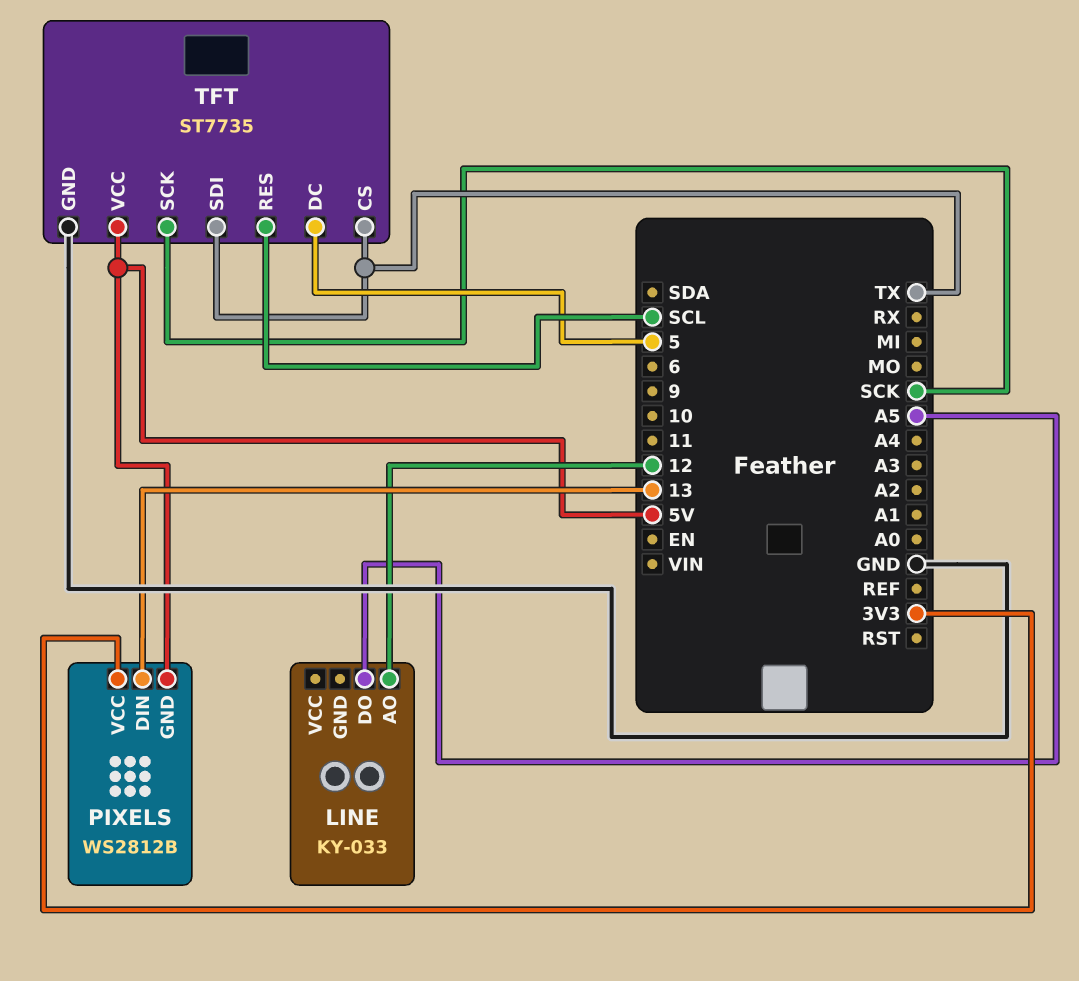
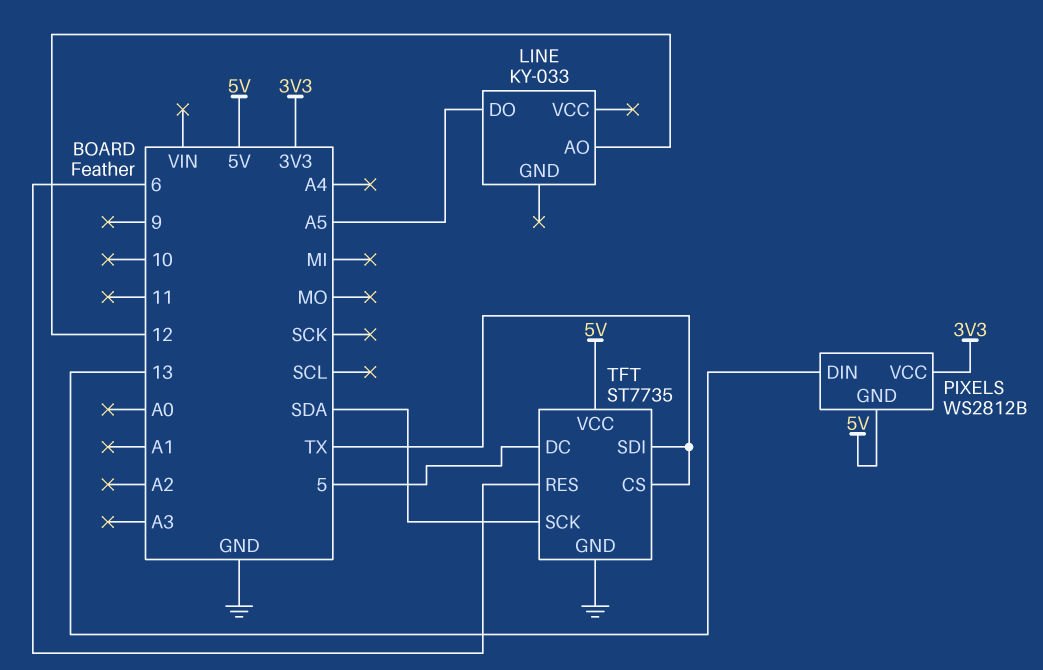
TFT pin RES: SCL -> 6
TFT pin SCK: SCK -> SDA

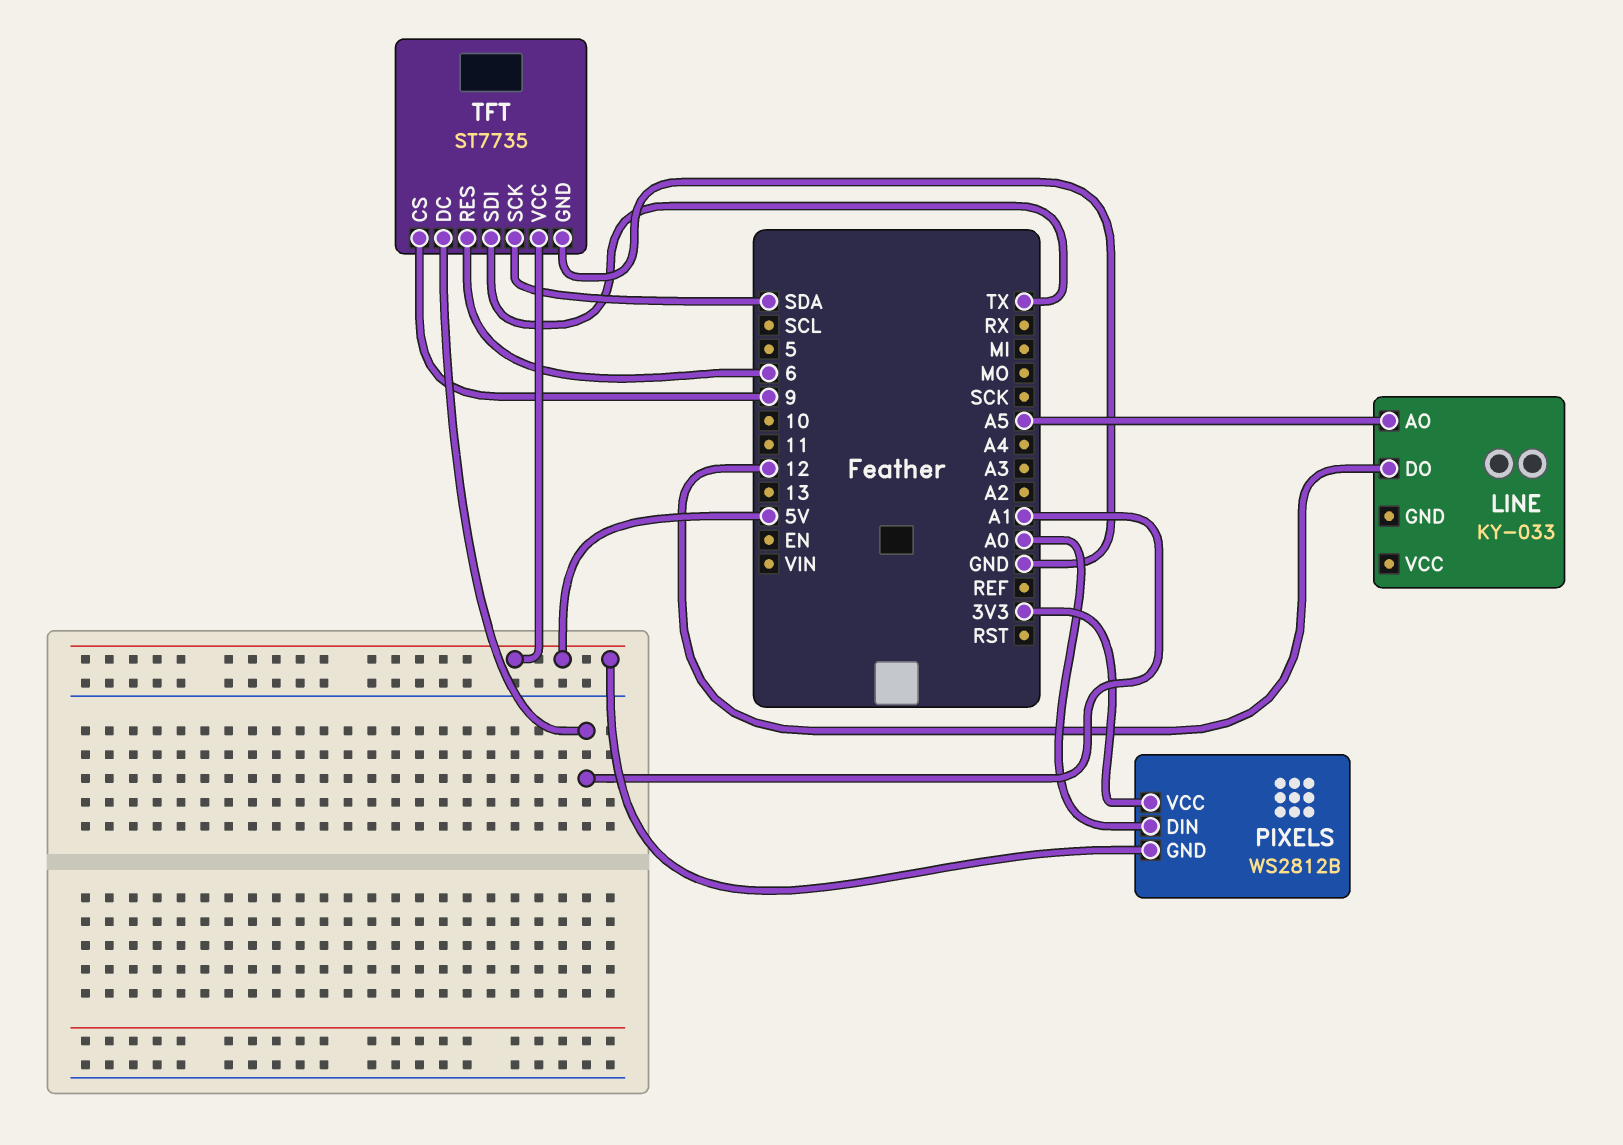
LINE pin AO: 12 -> A5
LINE pin DO: A5 -> 12
PIXELS pin DIN: 13 -> A0
TFT pin CS: TX -> 9
TFT pin DC: 5 -> A1

